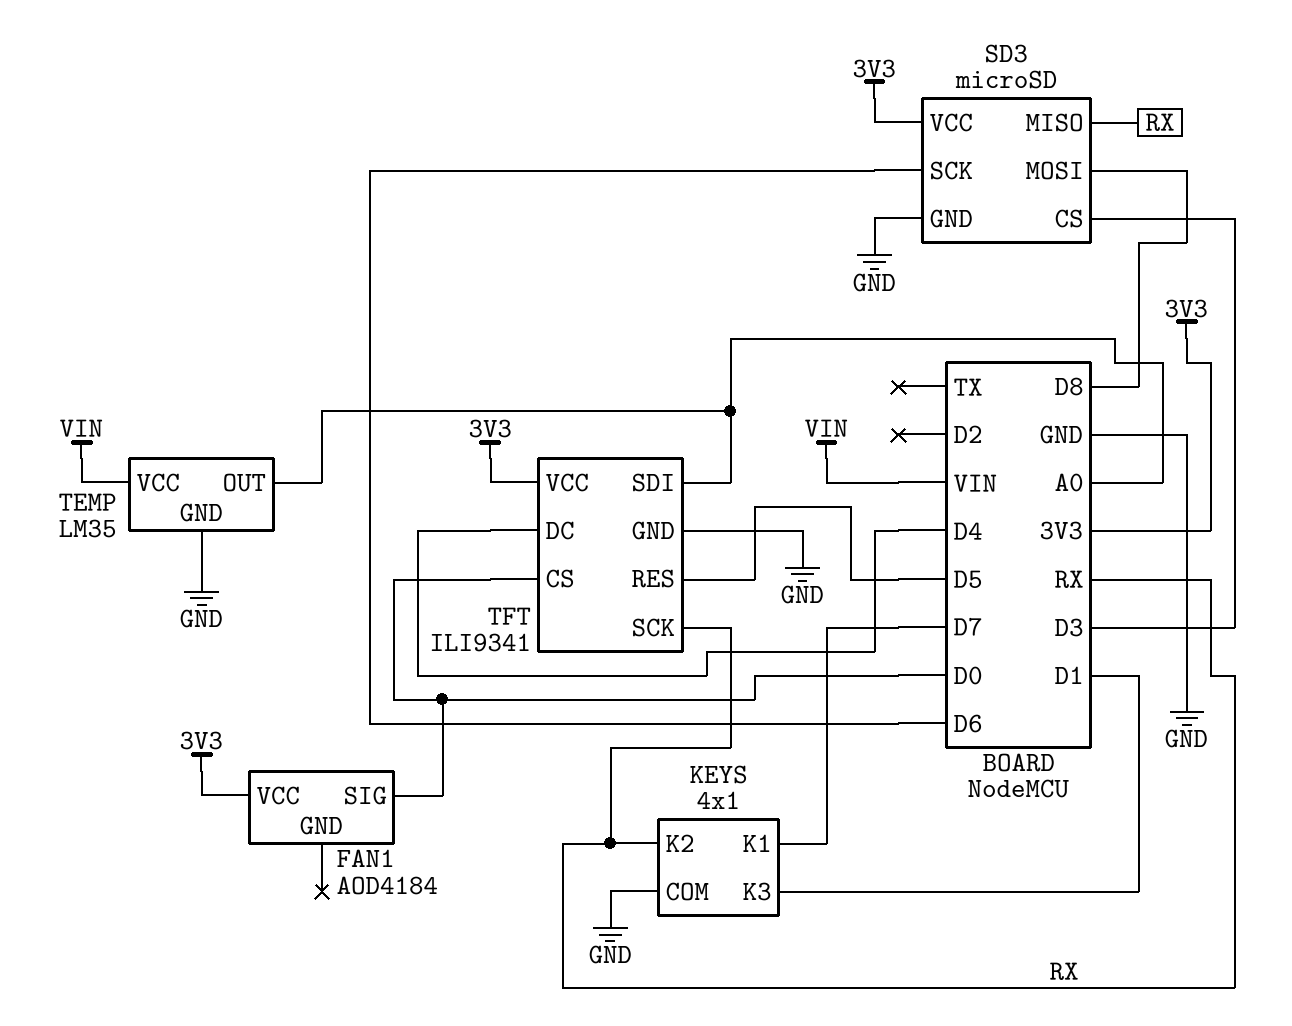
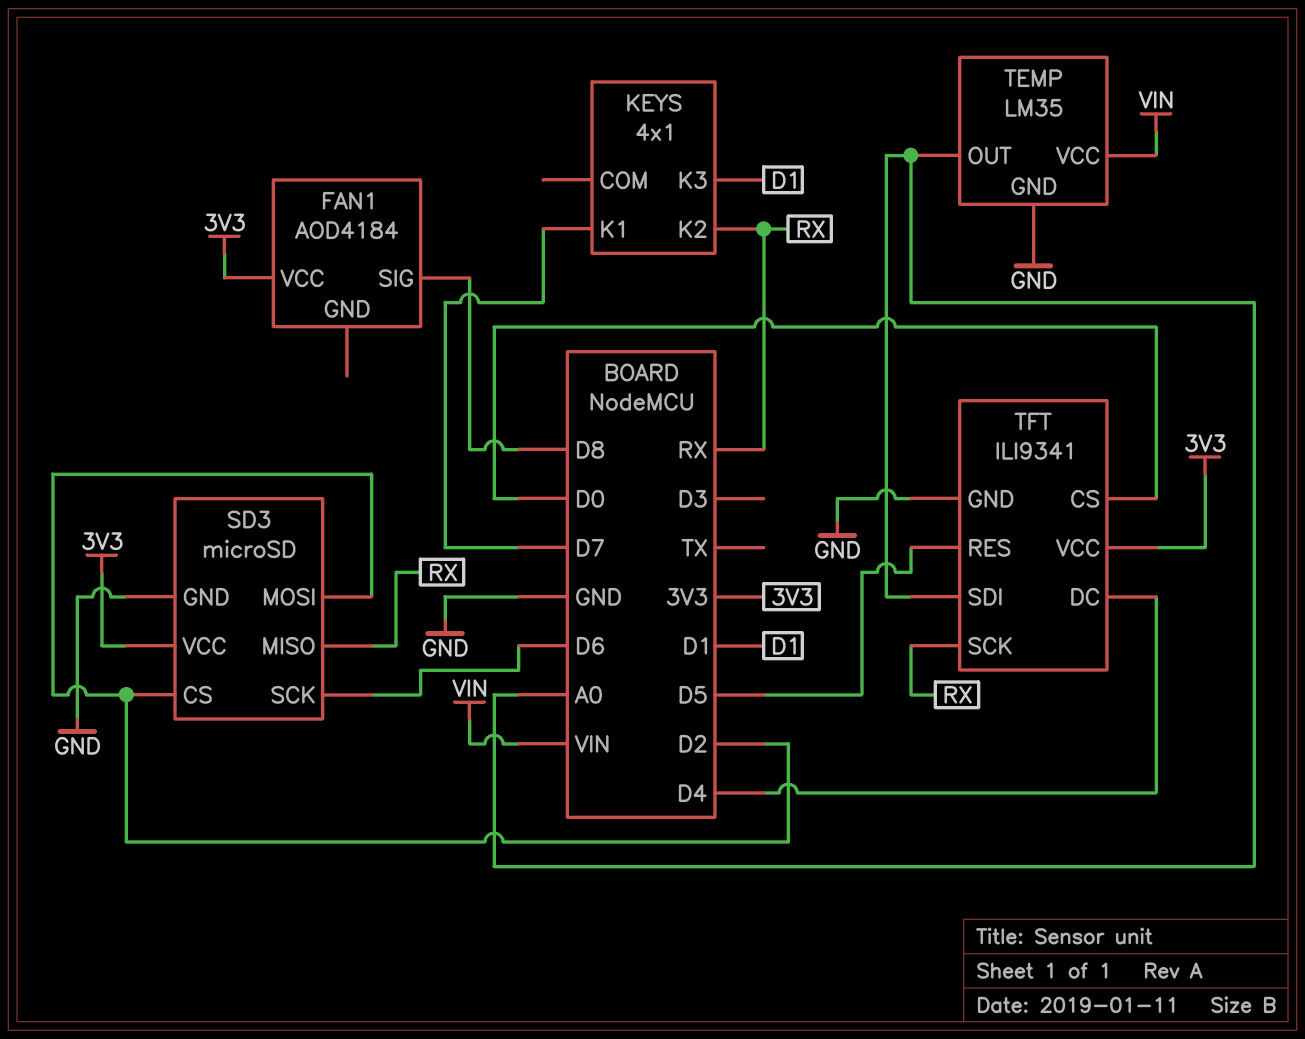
FAN1 pin SIG: D0 -> D8
KEYS pin COM: GND -> none
SD3 pin CS: D3 -> D2
SD3 pin MOSI: D8 -> D2

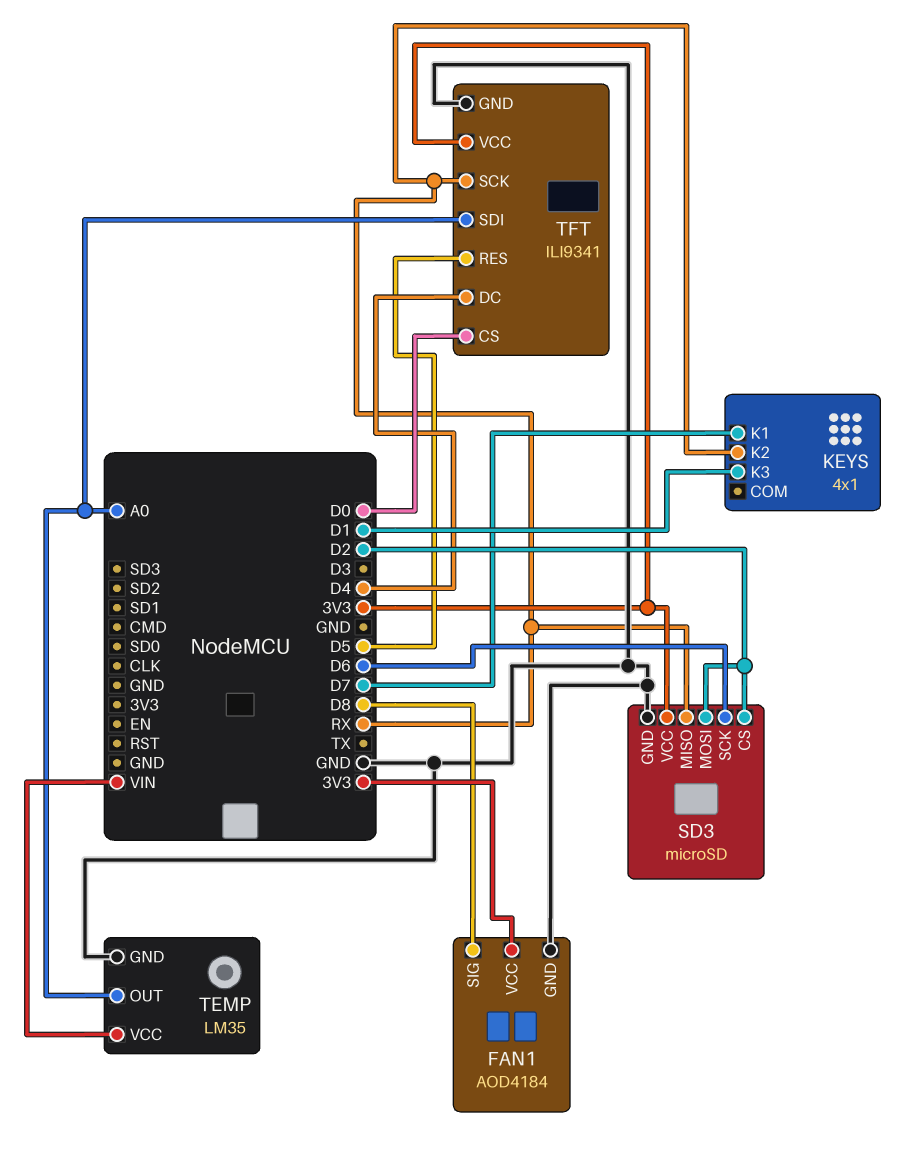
FAN1 pin GND: none -> GND

